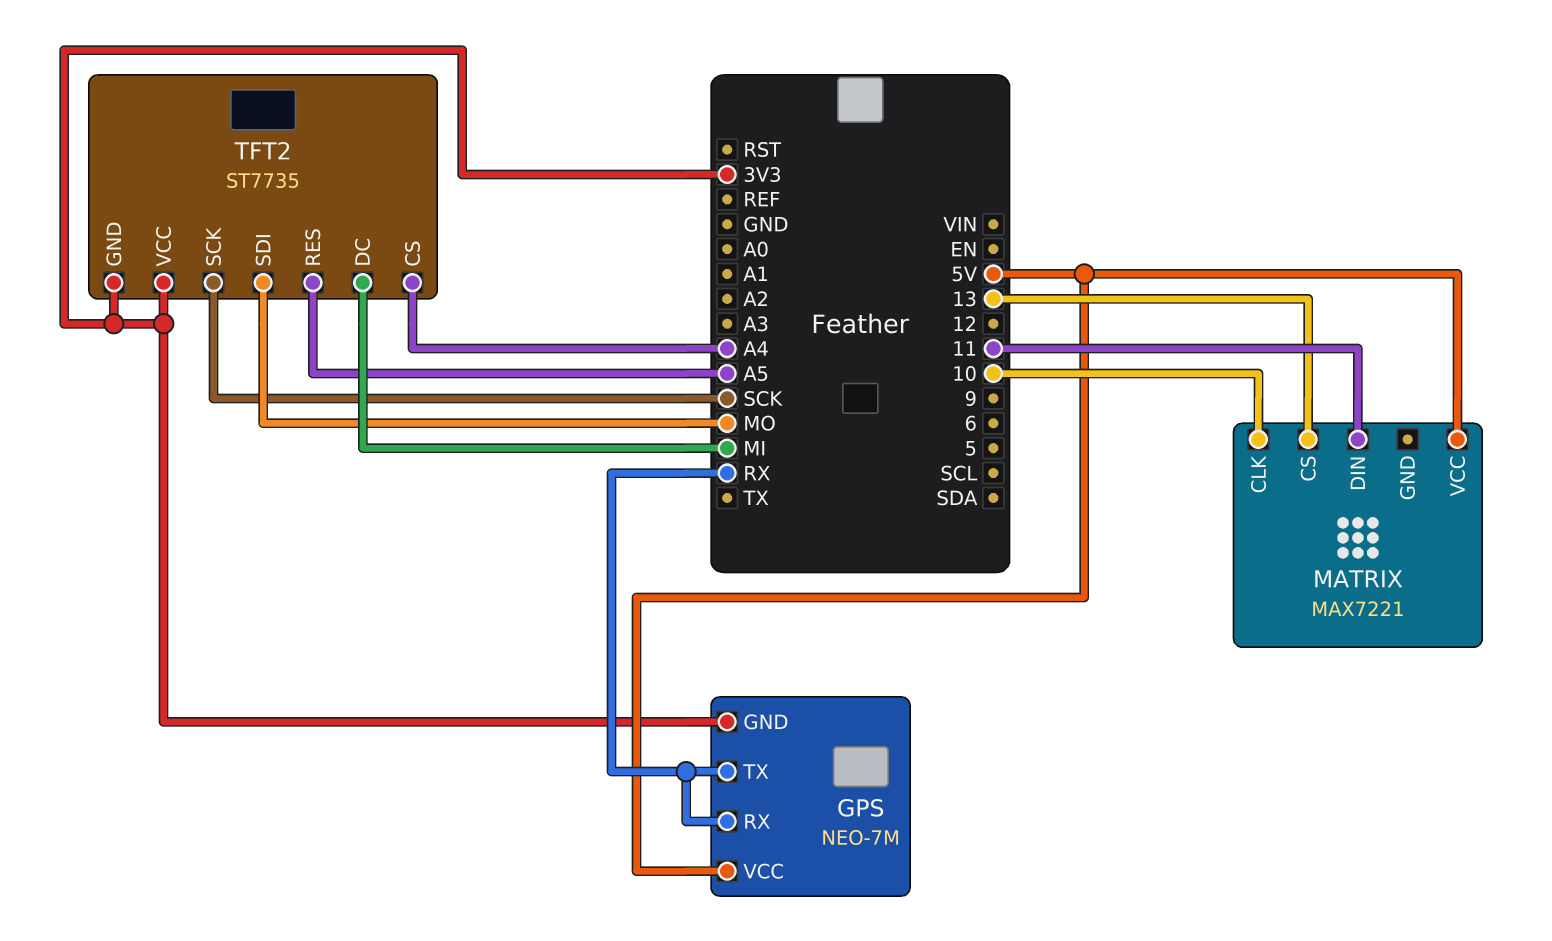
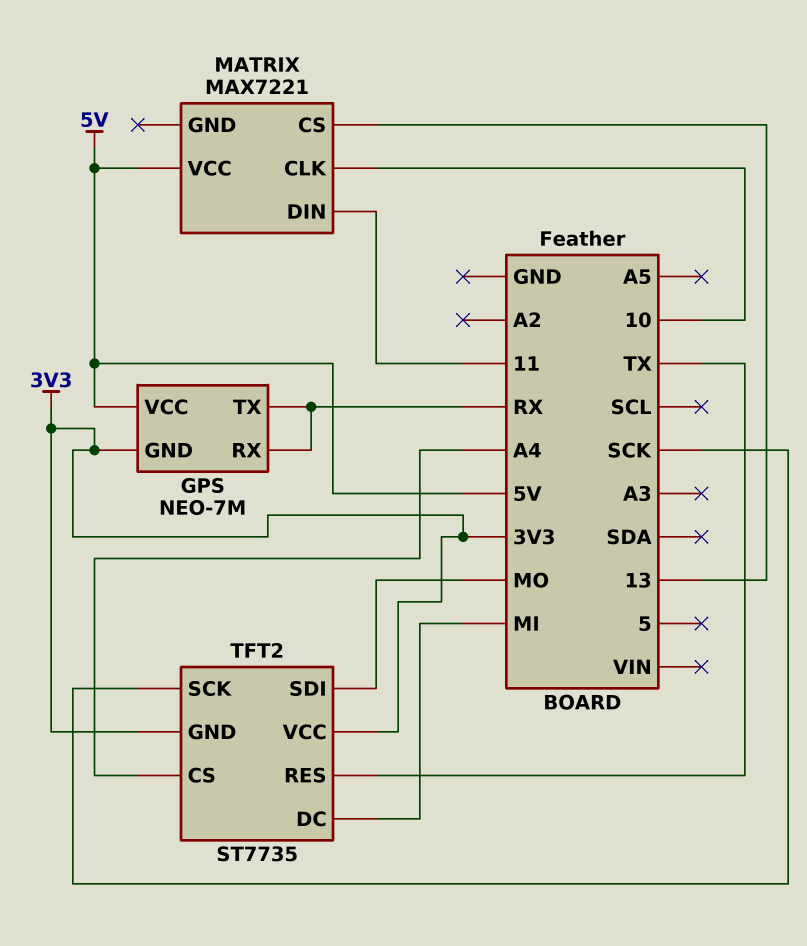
TFT2 pin RES: A5 -> TX

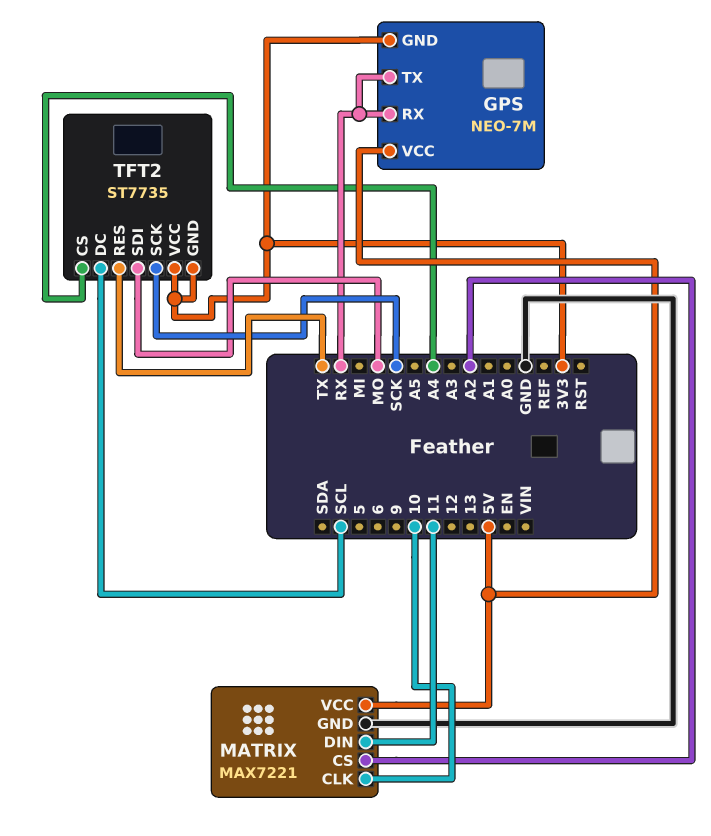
MATRIX pin CS: 13 -> A2
MATRIX pin GND: none -> GND
TFT2 pin DC: MI -> SCL

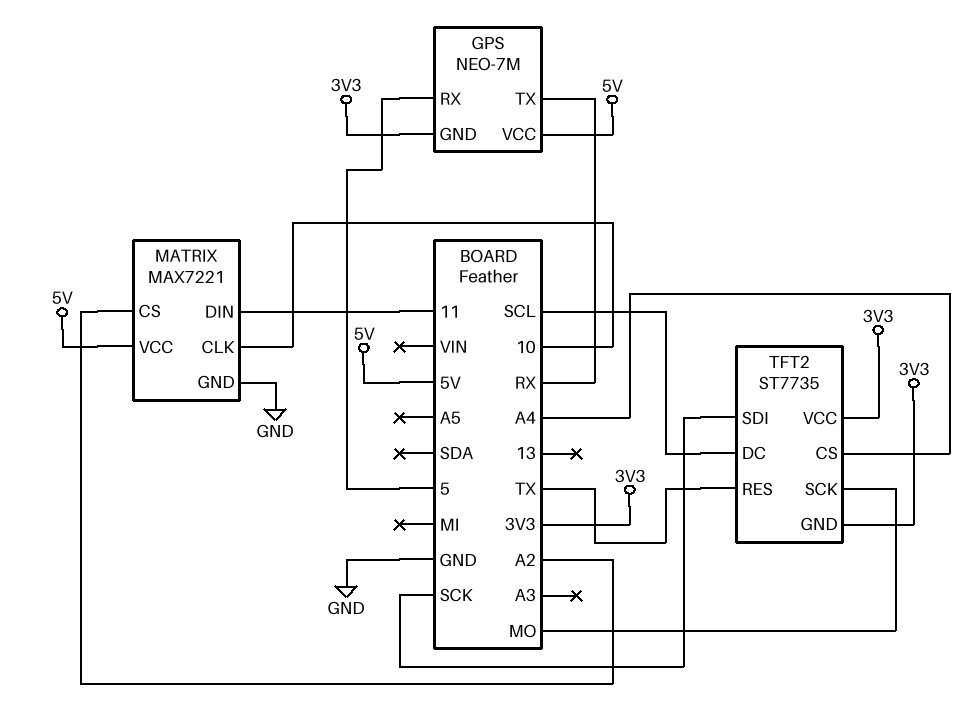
GPS pin RX: RX -> 5
TFT2 pin SCK: SCK -> MO
TFT2 pin SDI: MO -> SCK

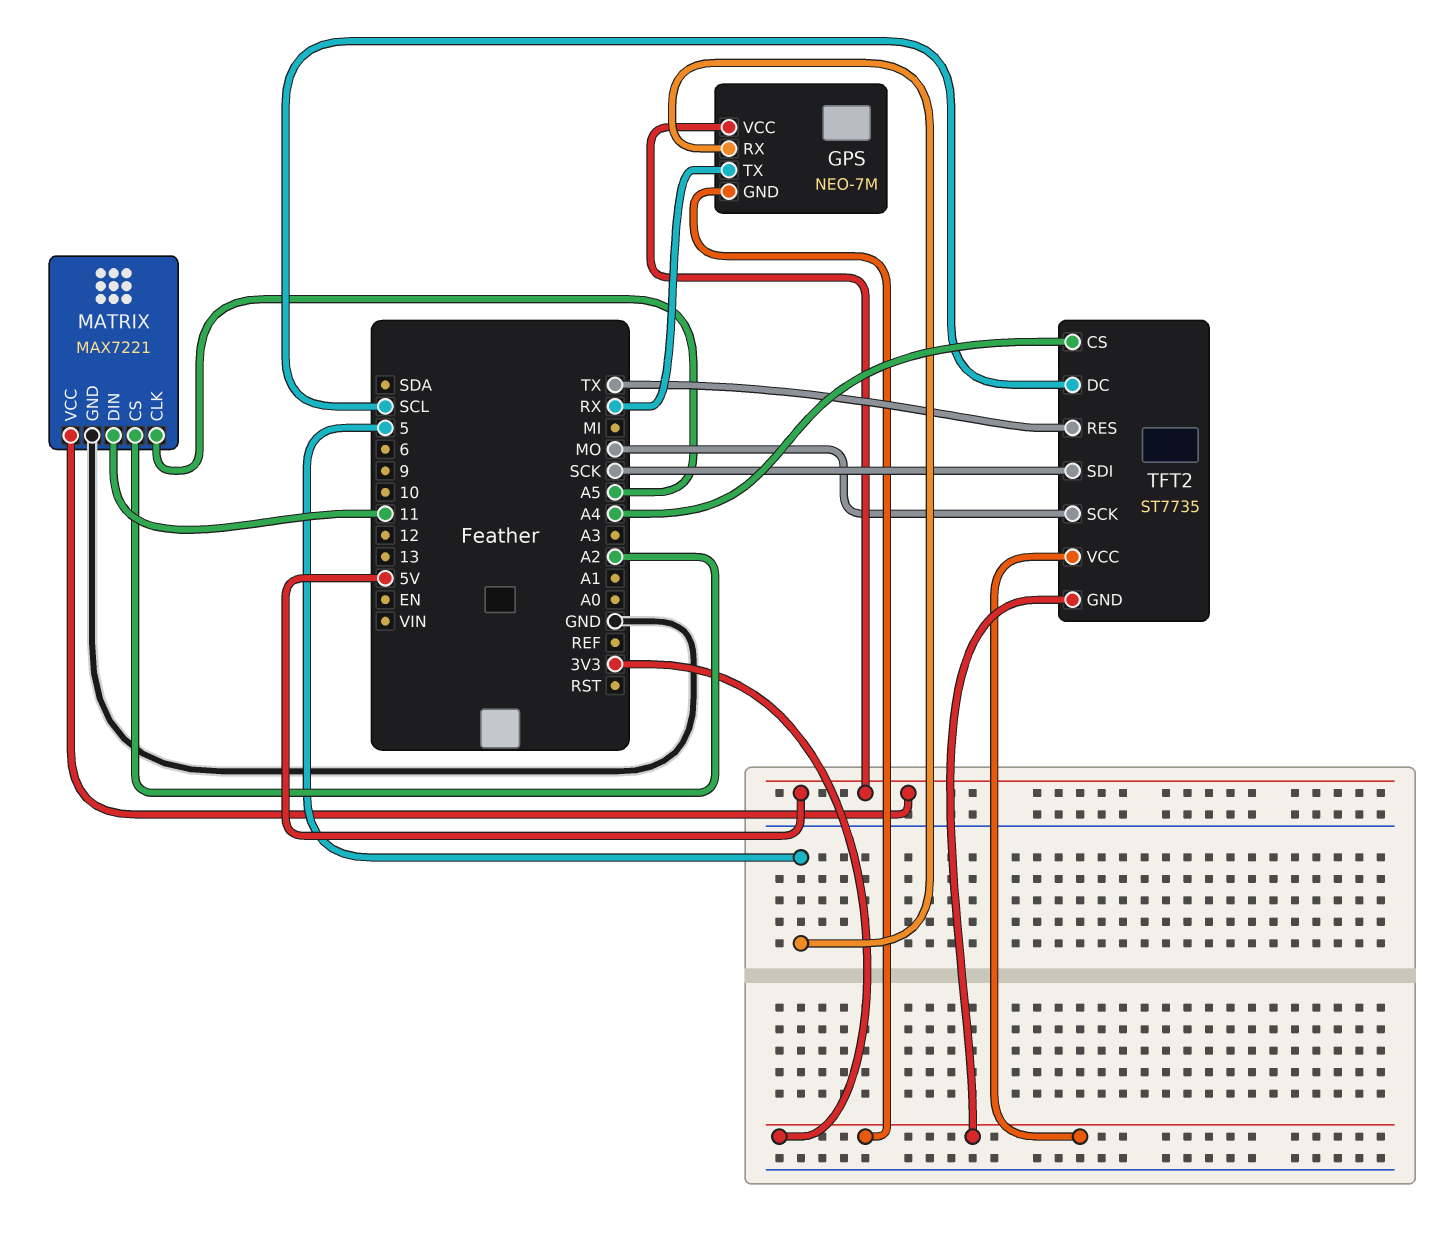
MATRIX pin CLK: 10 -> A5

